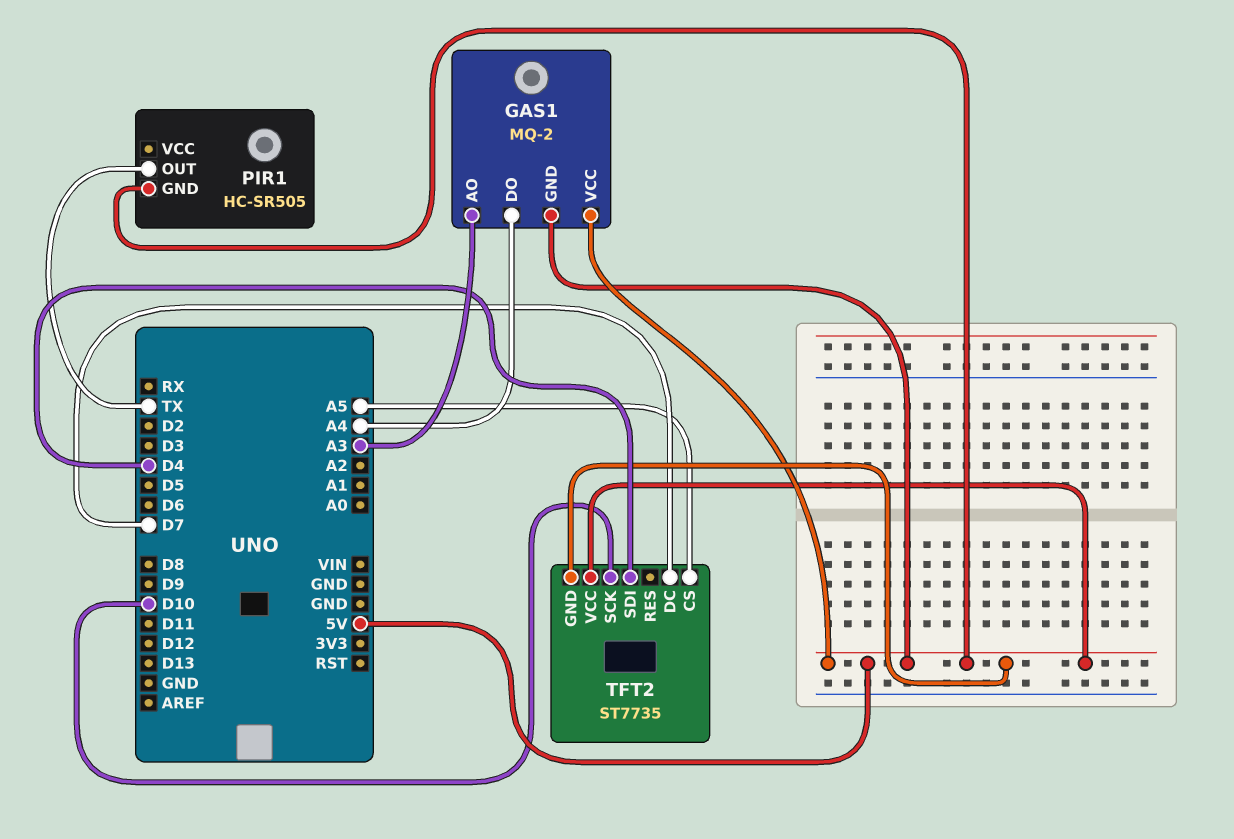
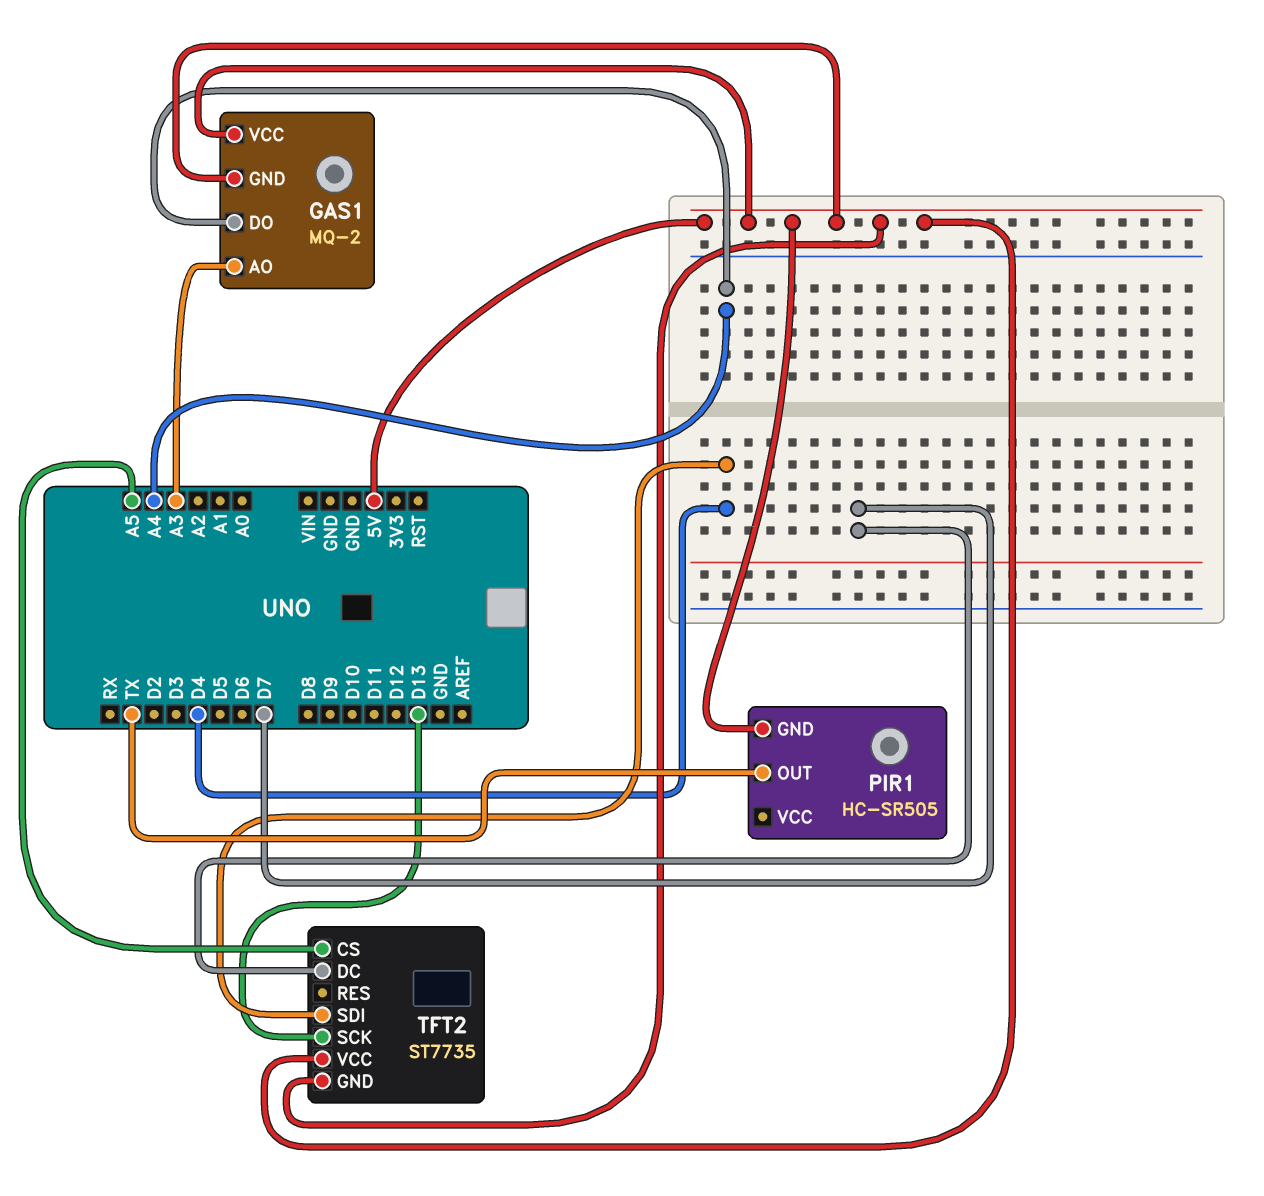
TFT2 pin SCK: D10 -> D13

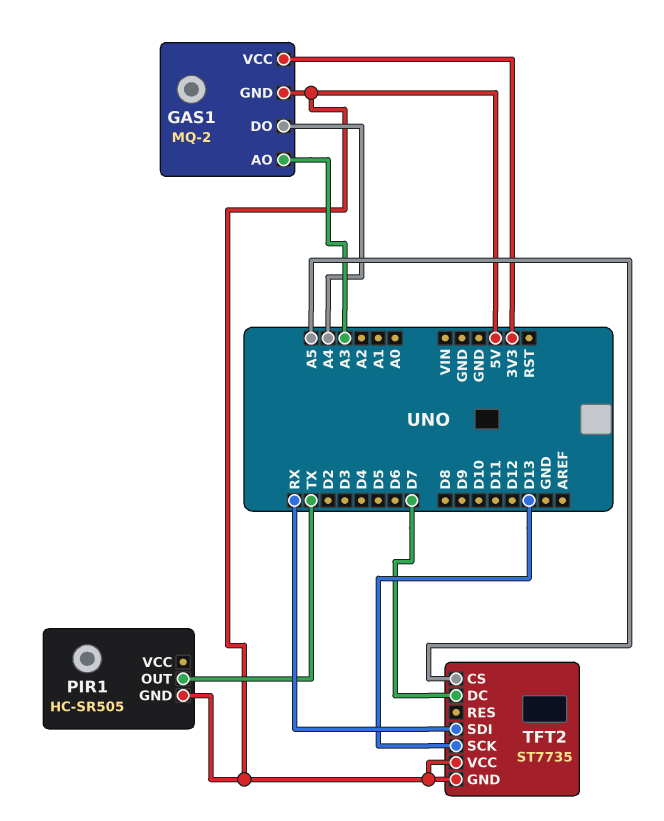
GAS1 pin VCC: 5V -> 3V3
TFT2 pin SDI: D4 -> RX

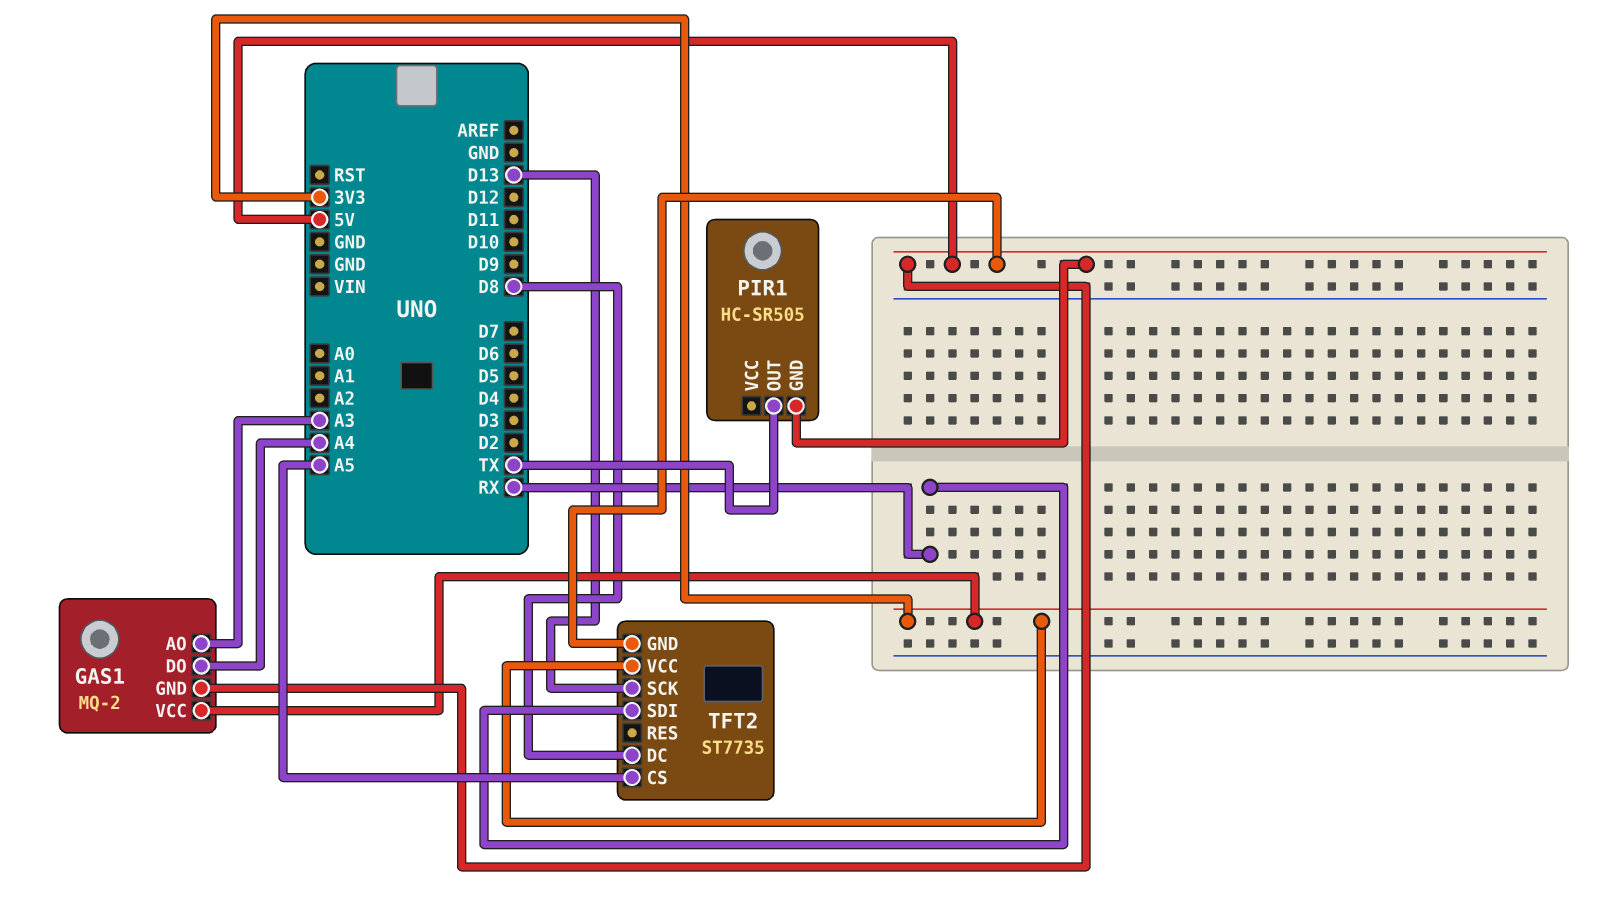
TFT2 pin DC: D7 -> D8
TFT2 pin VCC: 5V -> 3V3

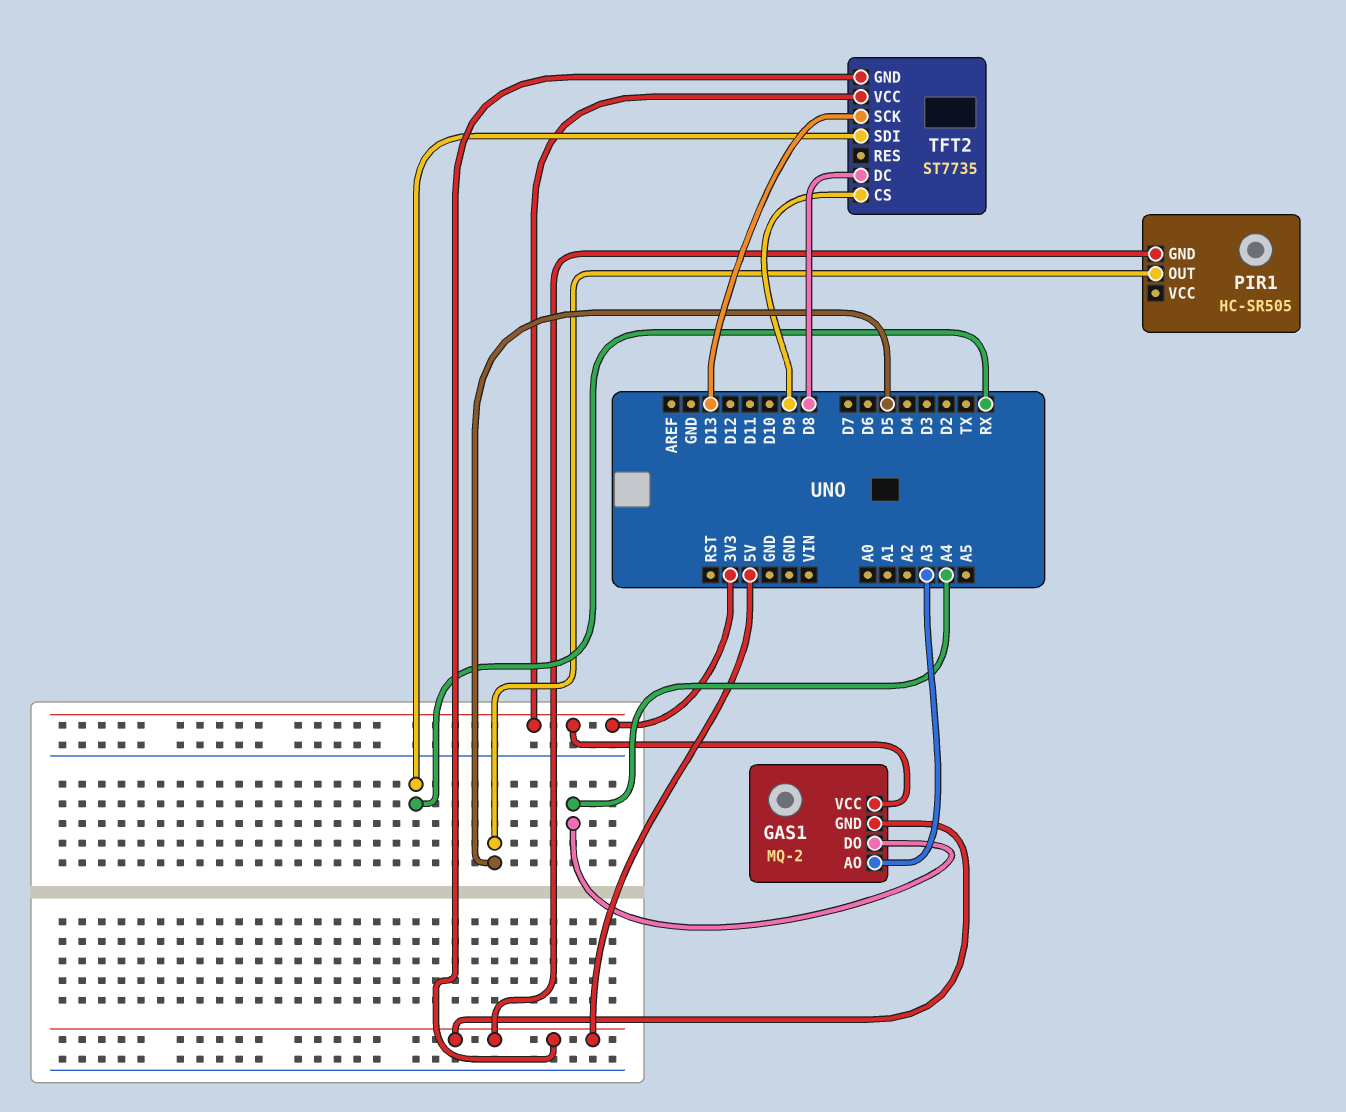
PIR1 pin OUT: TX -> D5
TFT2 pin CS: A5 -> D9

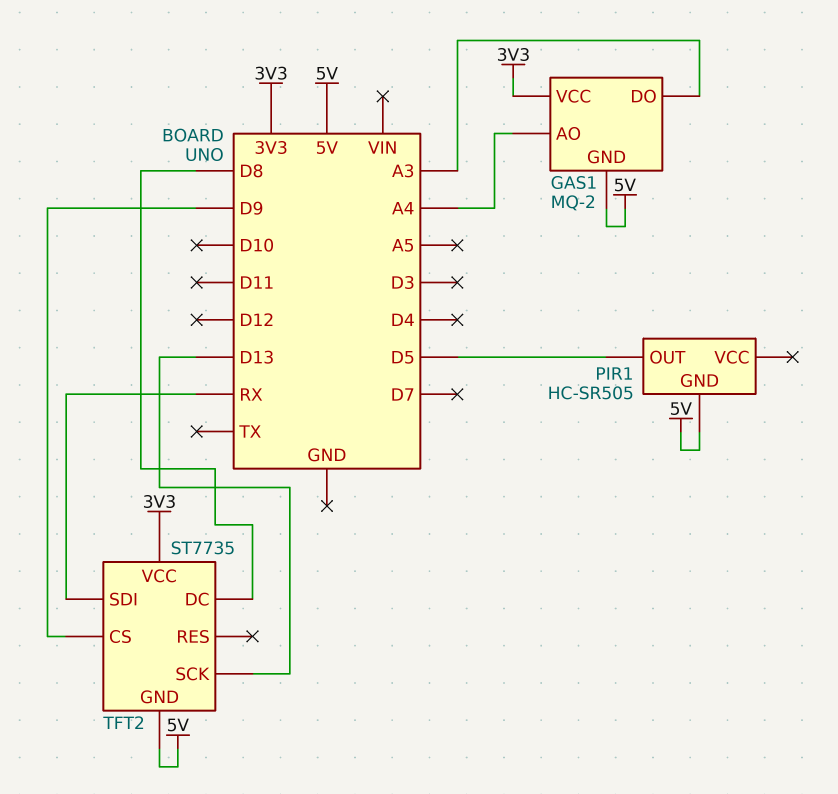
GAS1 pin AO: A3 -> A4
GAS1 pin DO: A4 -> A3

